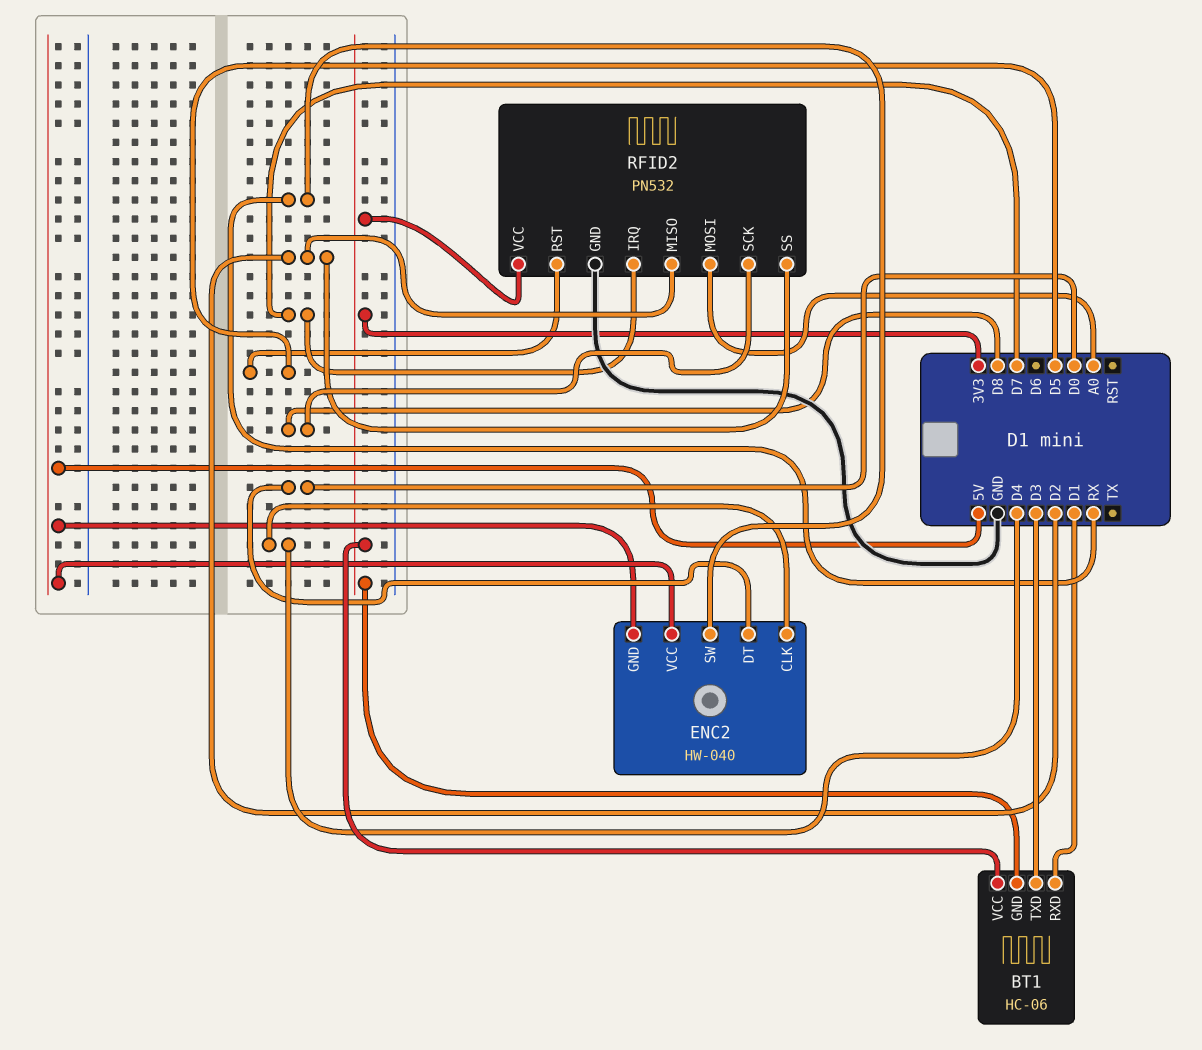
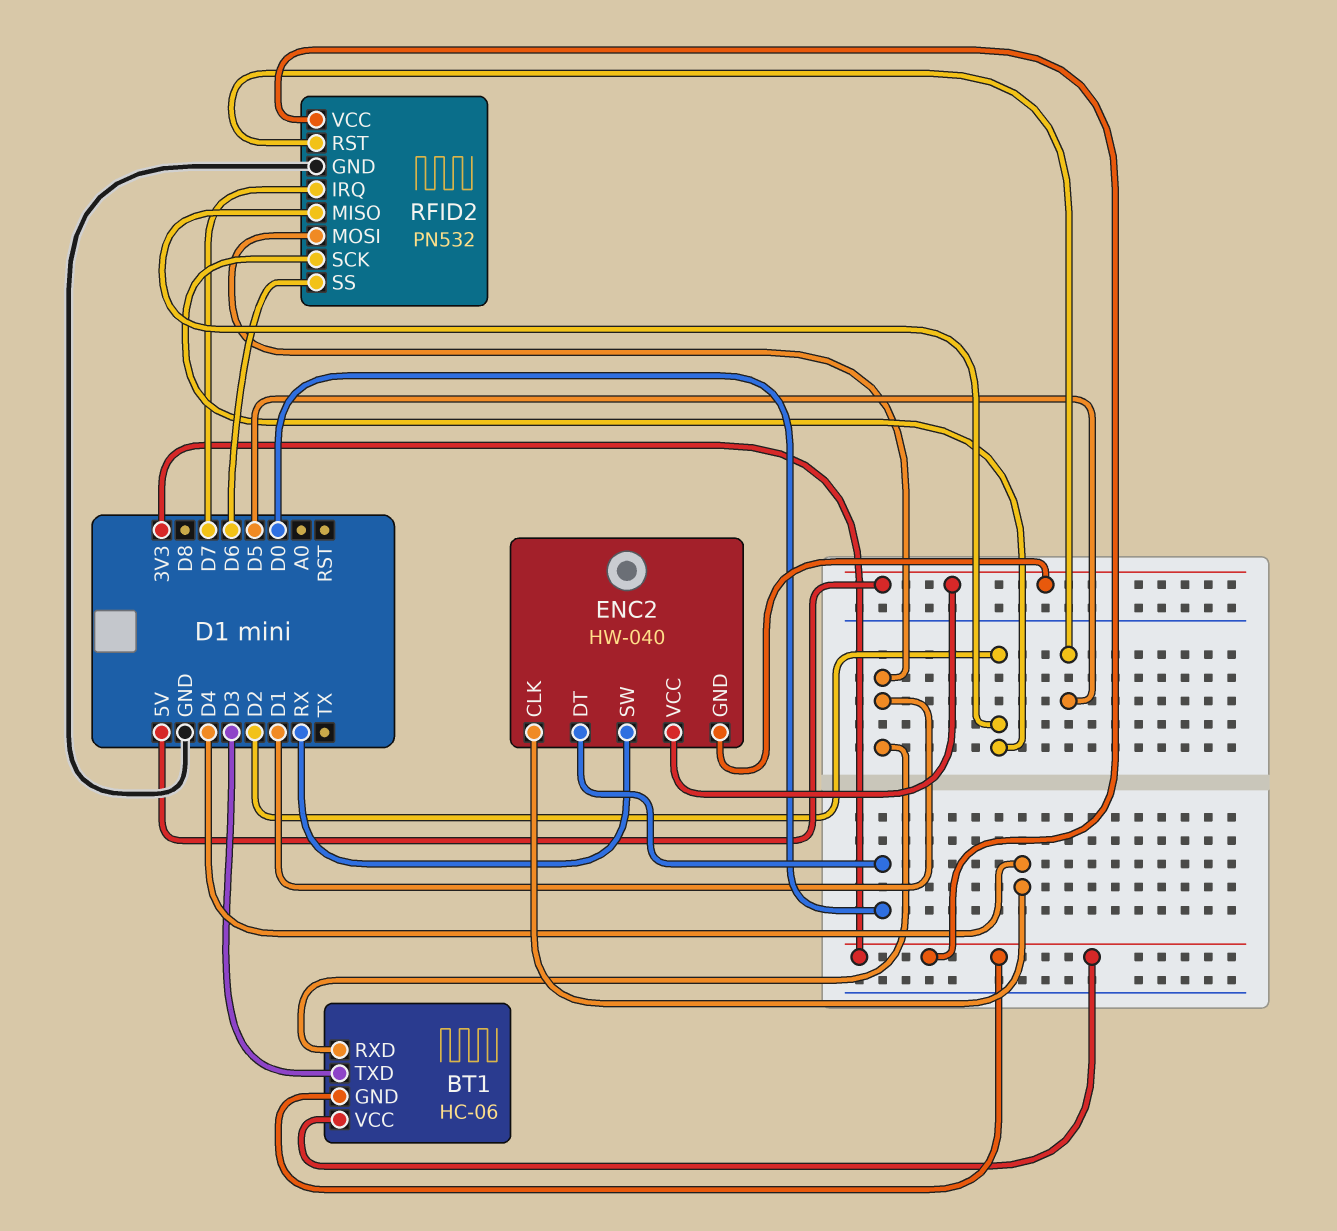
RFID2 pin MOSI: A0 -> D1
RFID2 pin SCK: D8 -> D2
RFID2 pin SS: D2 -> D6

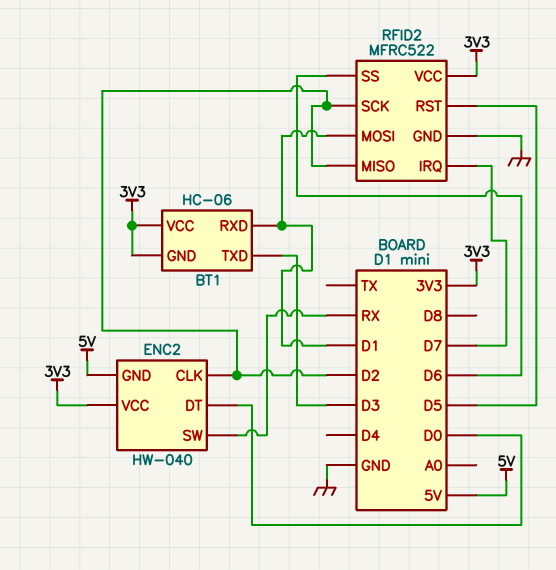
ENC2 pin CLK: D4 -> D2
ENC2 pin VCC: 5V -> 3V3
RFID2: PN532 -> MFRC522

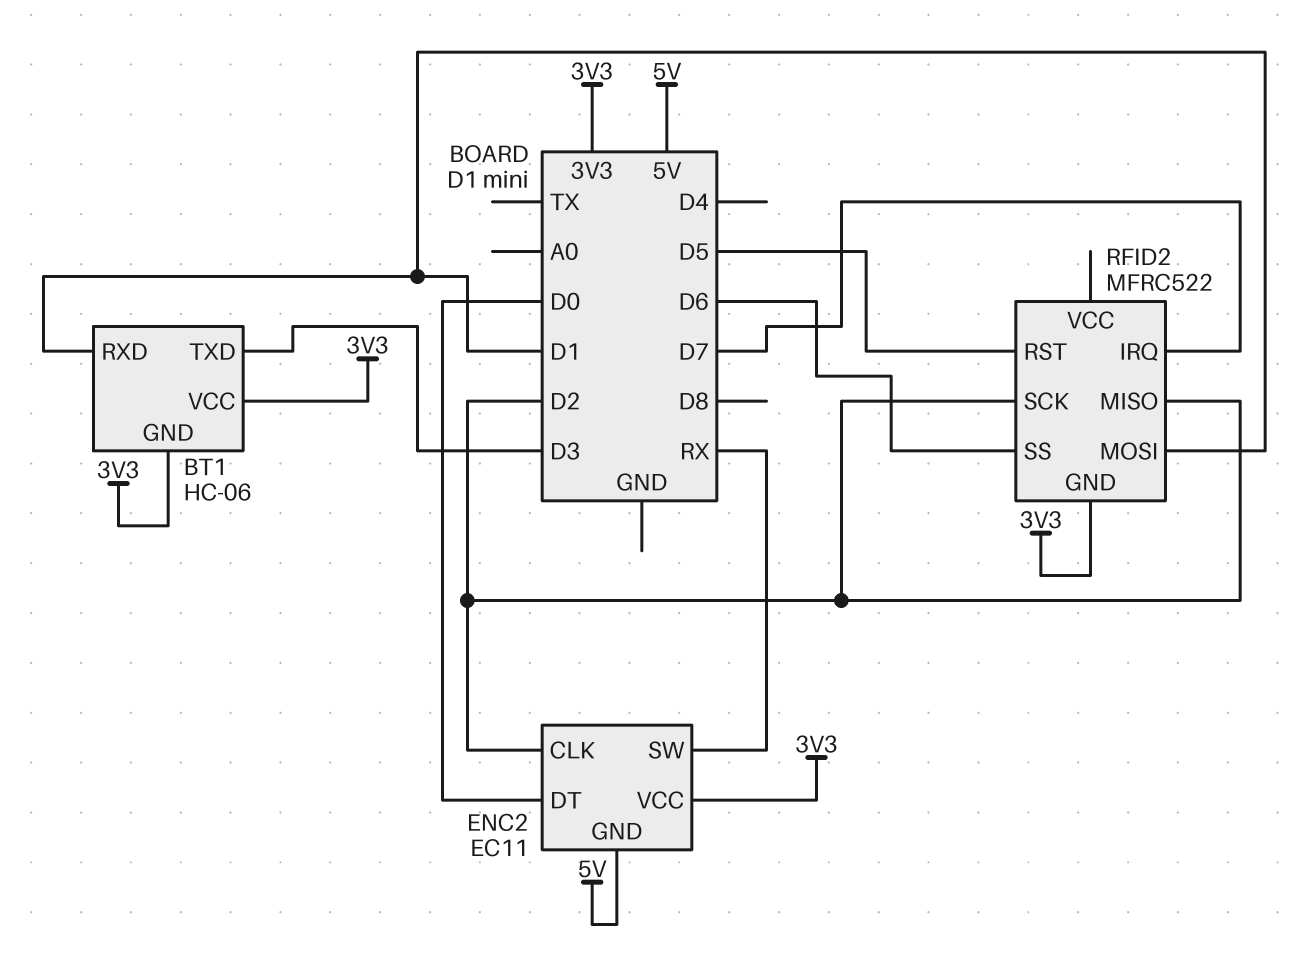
ENC2: HW-040 -> EC11
RFID2 pin GND: GND -> 3V3
RFID2 pin VCC: 3V3 -> none

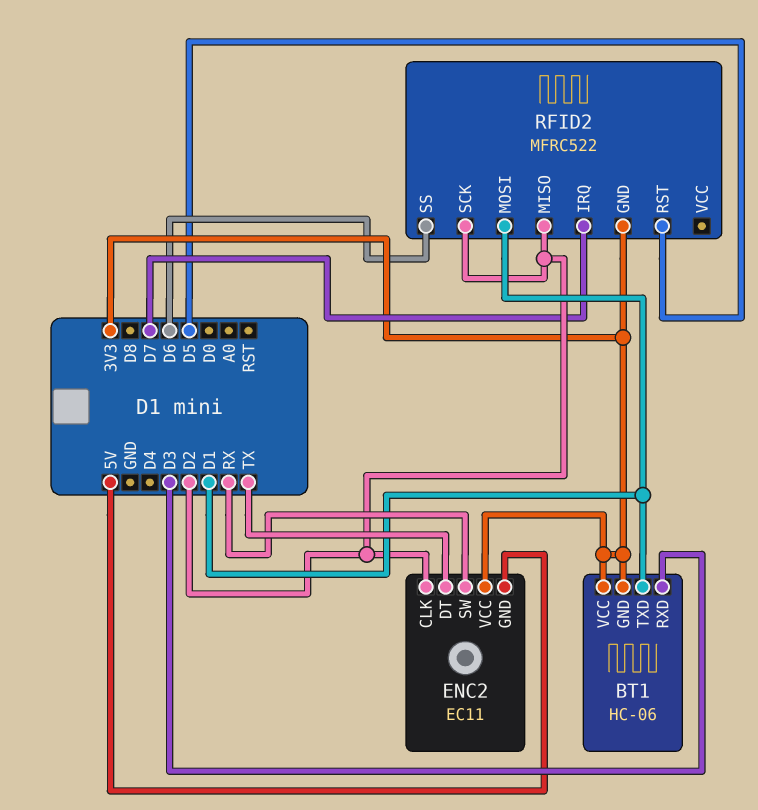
BT1 pin RXD: D1 -> D3
BT1 pin TXD: D3 -> D1
ENC2 pin DT: D0 -> TX

